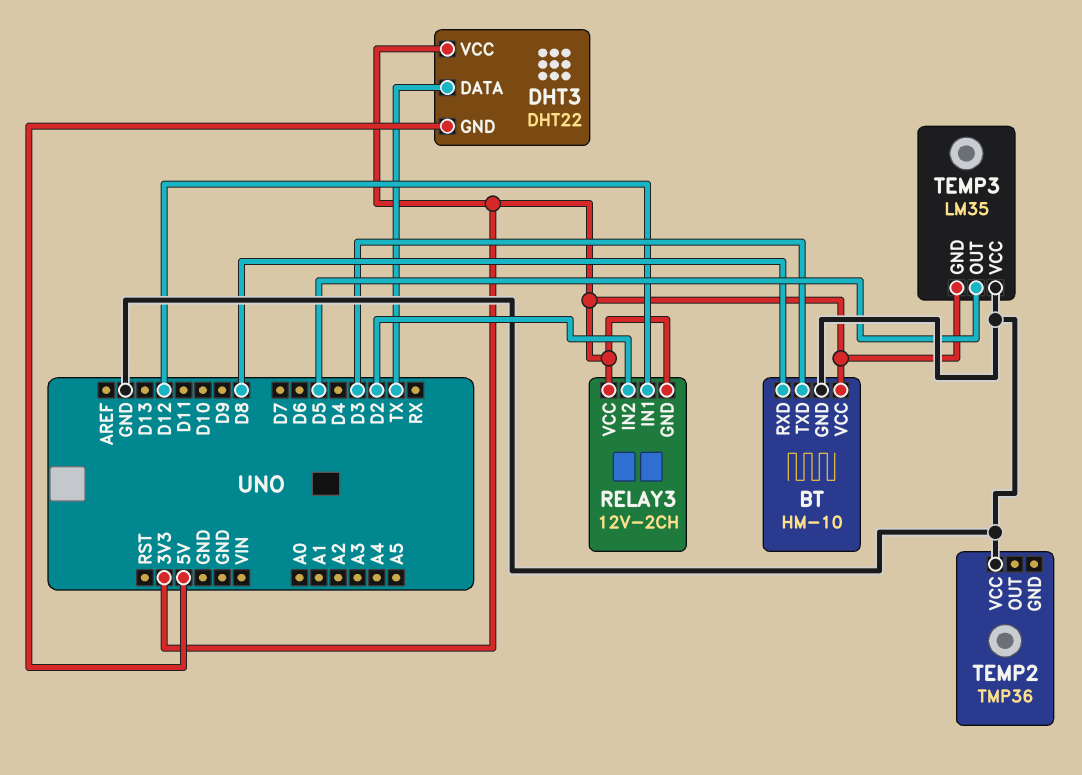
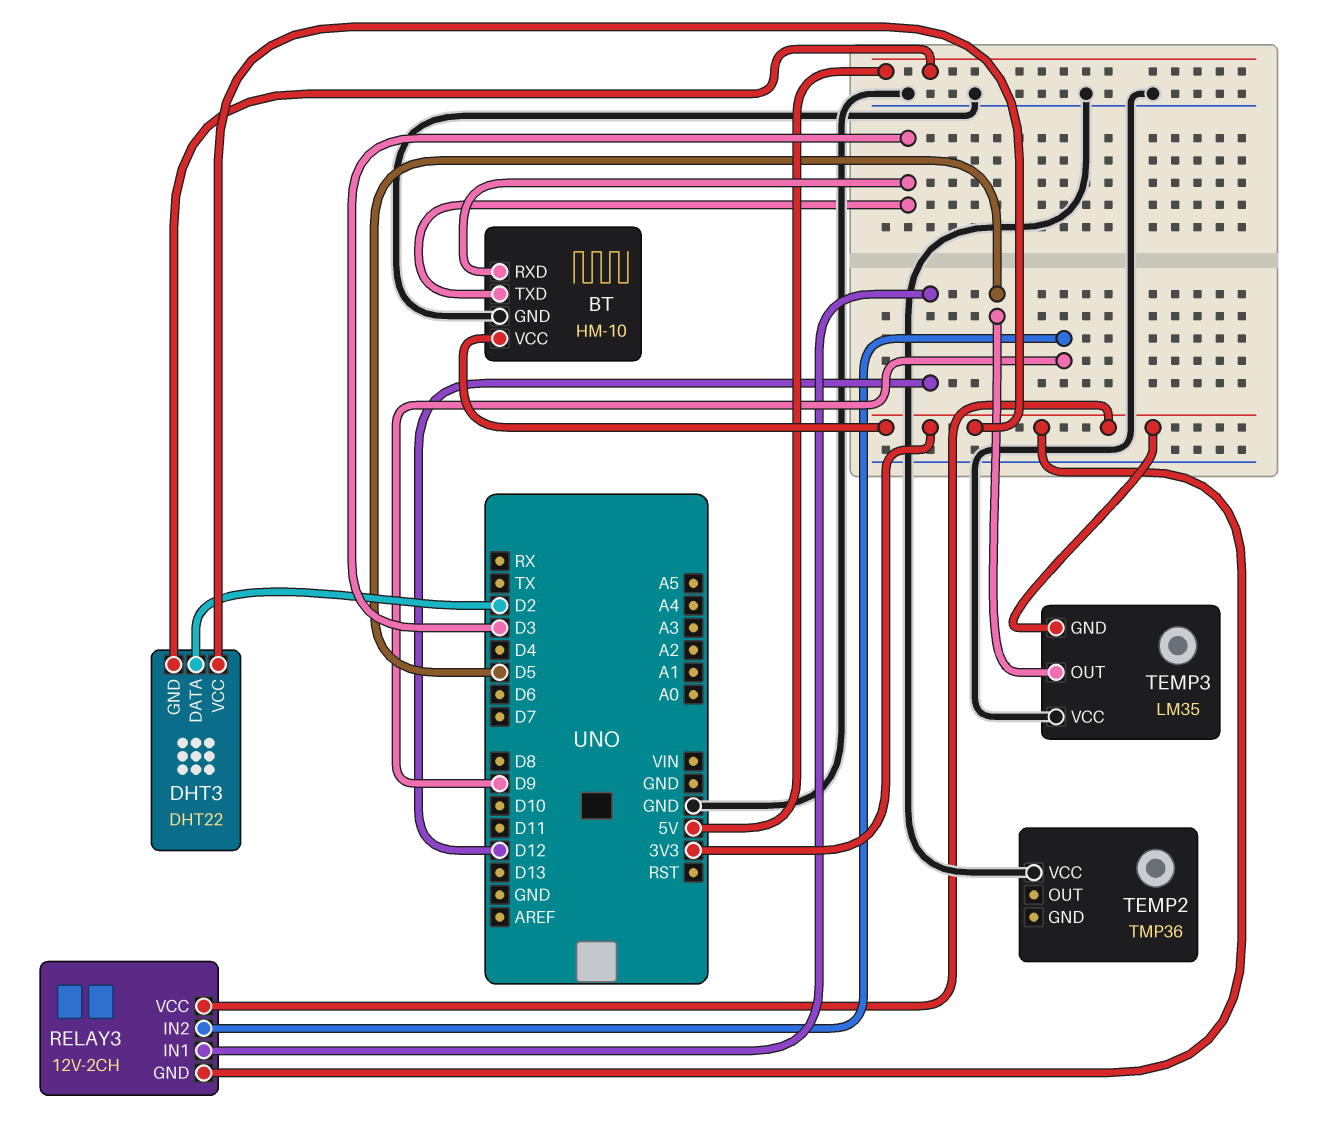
BT pin RXD: D8 -> D3
DHT3 pin DATA: TX -> D2
RELAY3 pin IN2: D2 -> D9

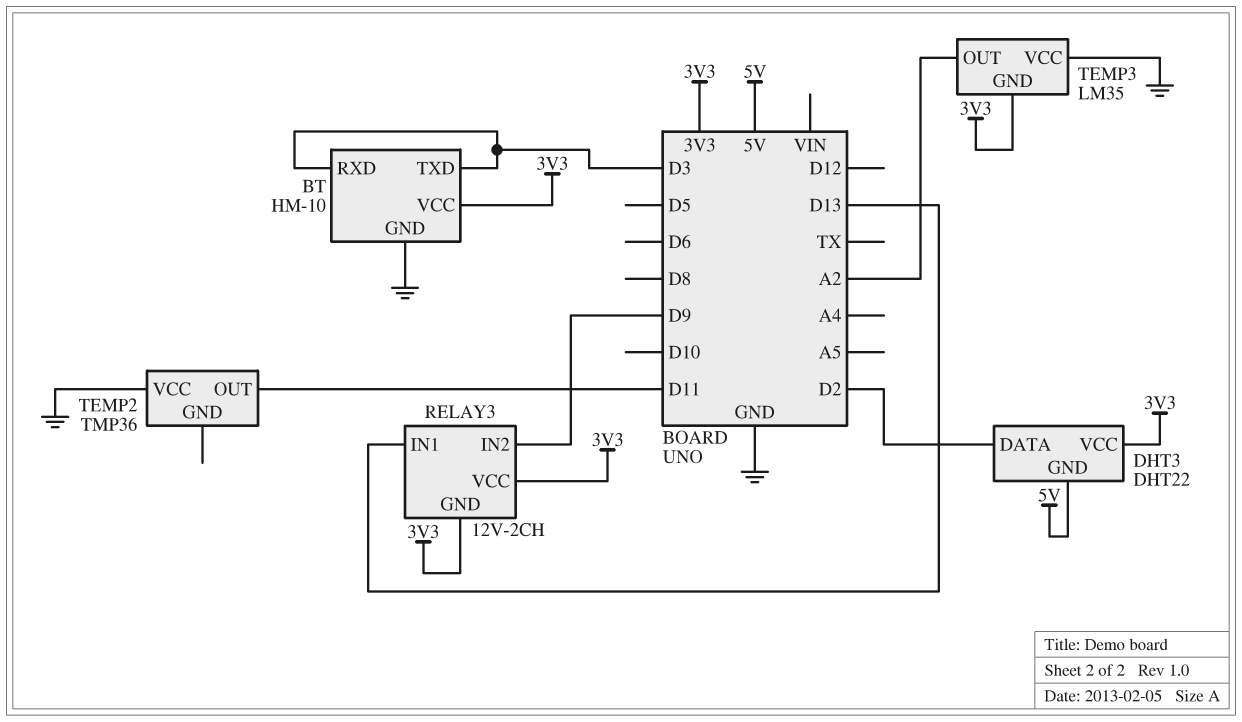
RELAY3 pin IN1: D12 -> D13
TEMP2 pin OUT: none -> D11
TEMP3 pin OUT: D5 -> A2

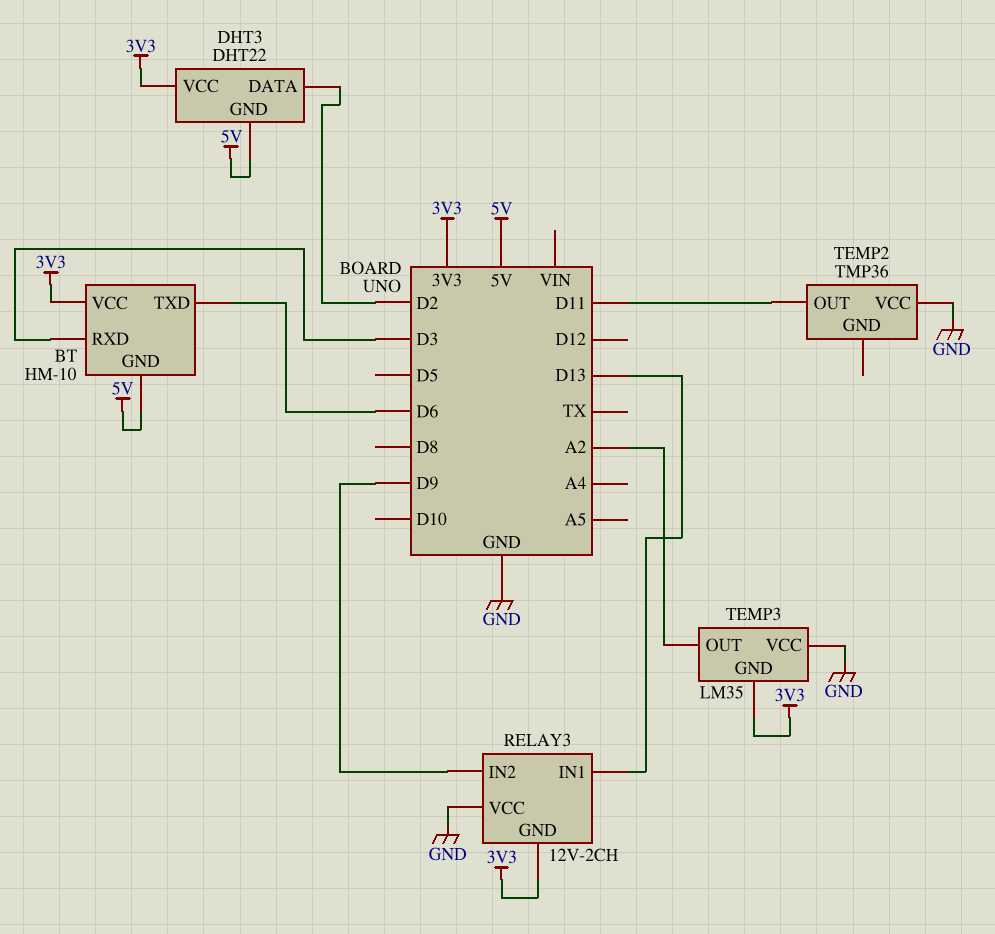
BT pin GND: GND -> 5V
BT pin TXD: D3 -> D6
RELAY3 pin VCC: 3V3 -> GND

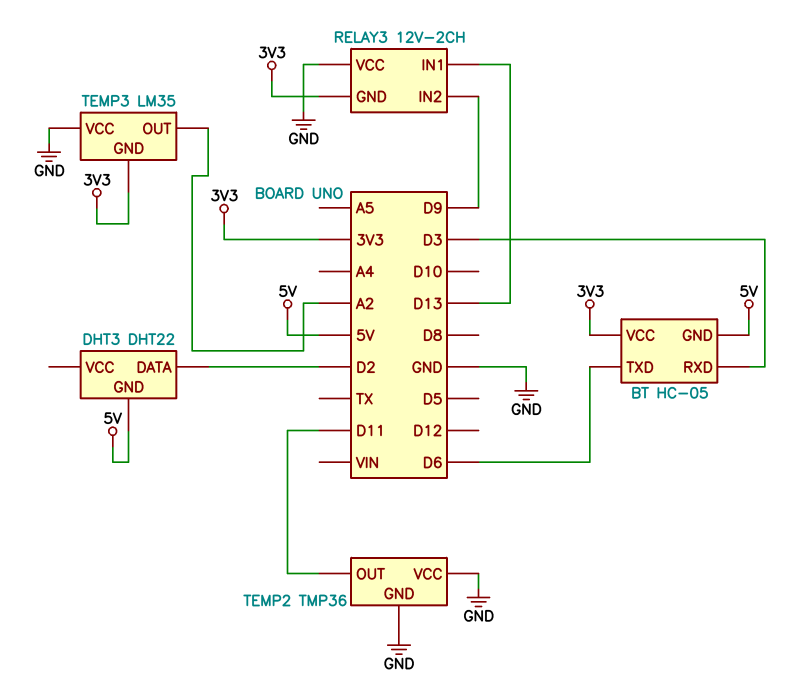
BT: HM-10 -> HC-05
DHT3 pin VCC: 3V3 -> none
TEMP2 pin GND: none -> GND

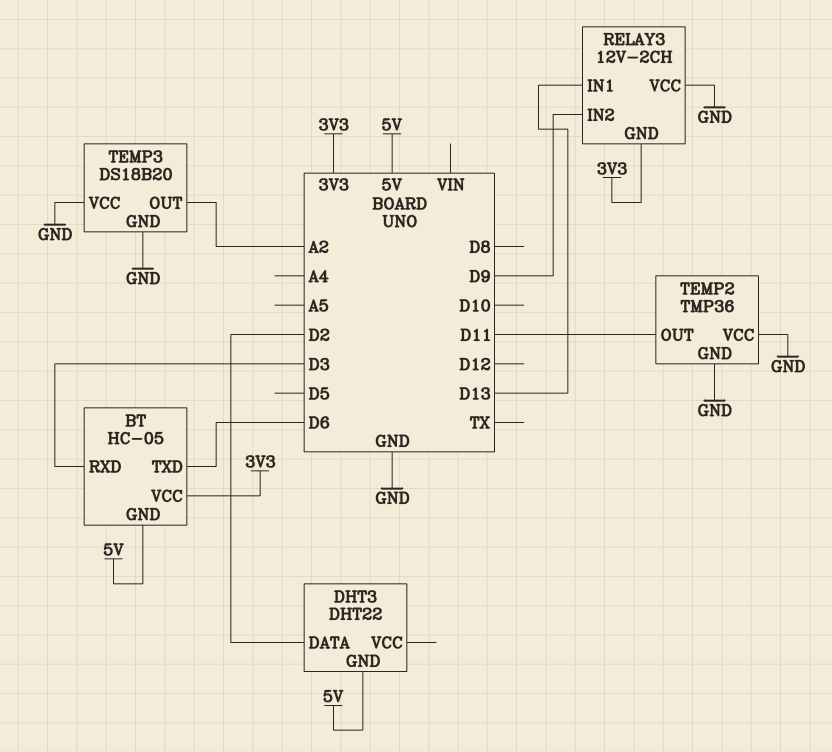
TEMP3: LM35 -> DS18B20
TEMP3 pin GND: 3V3 -> GND

